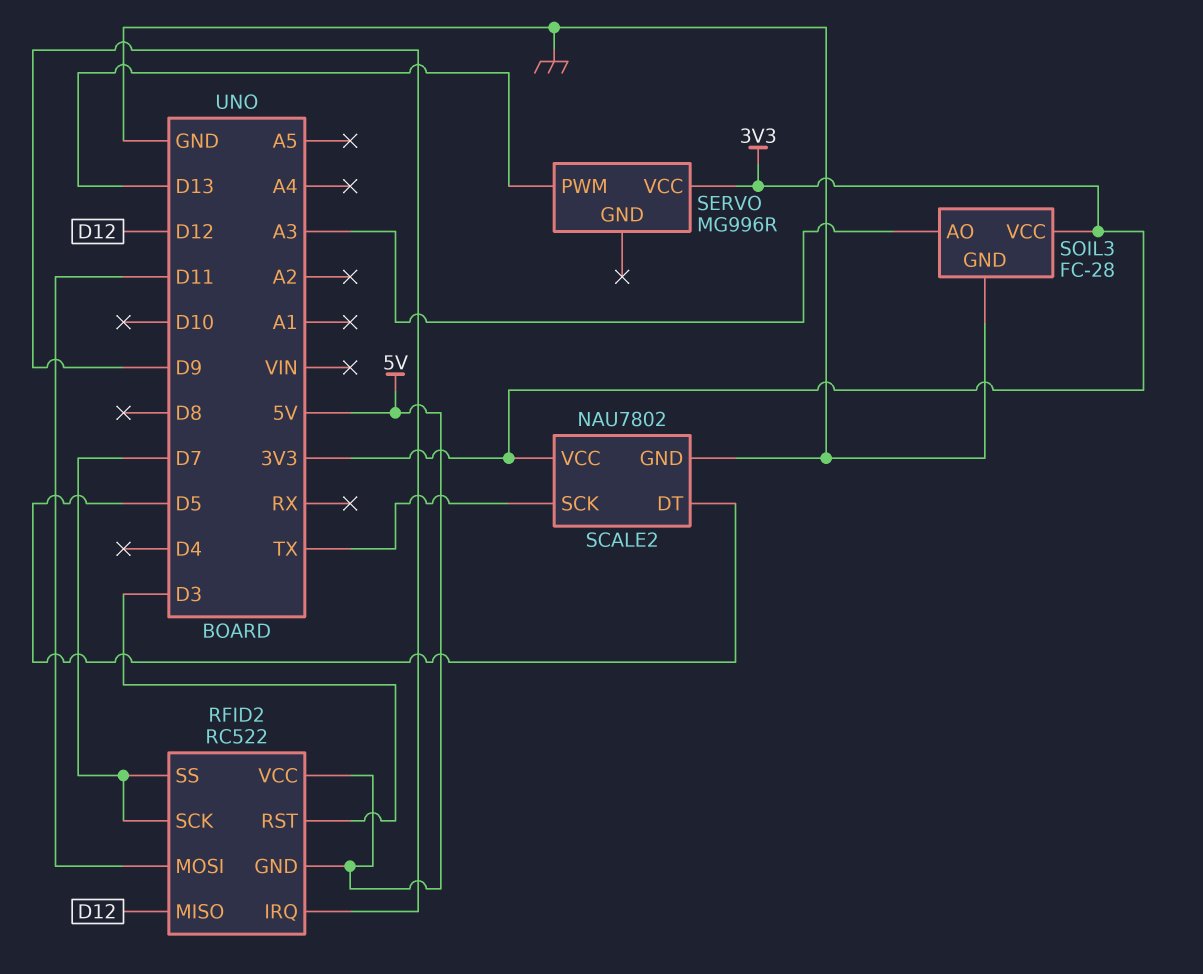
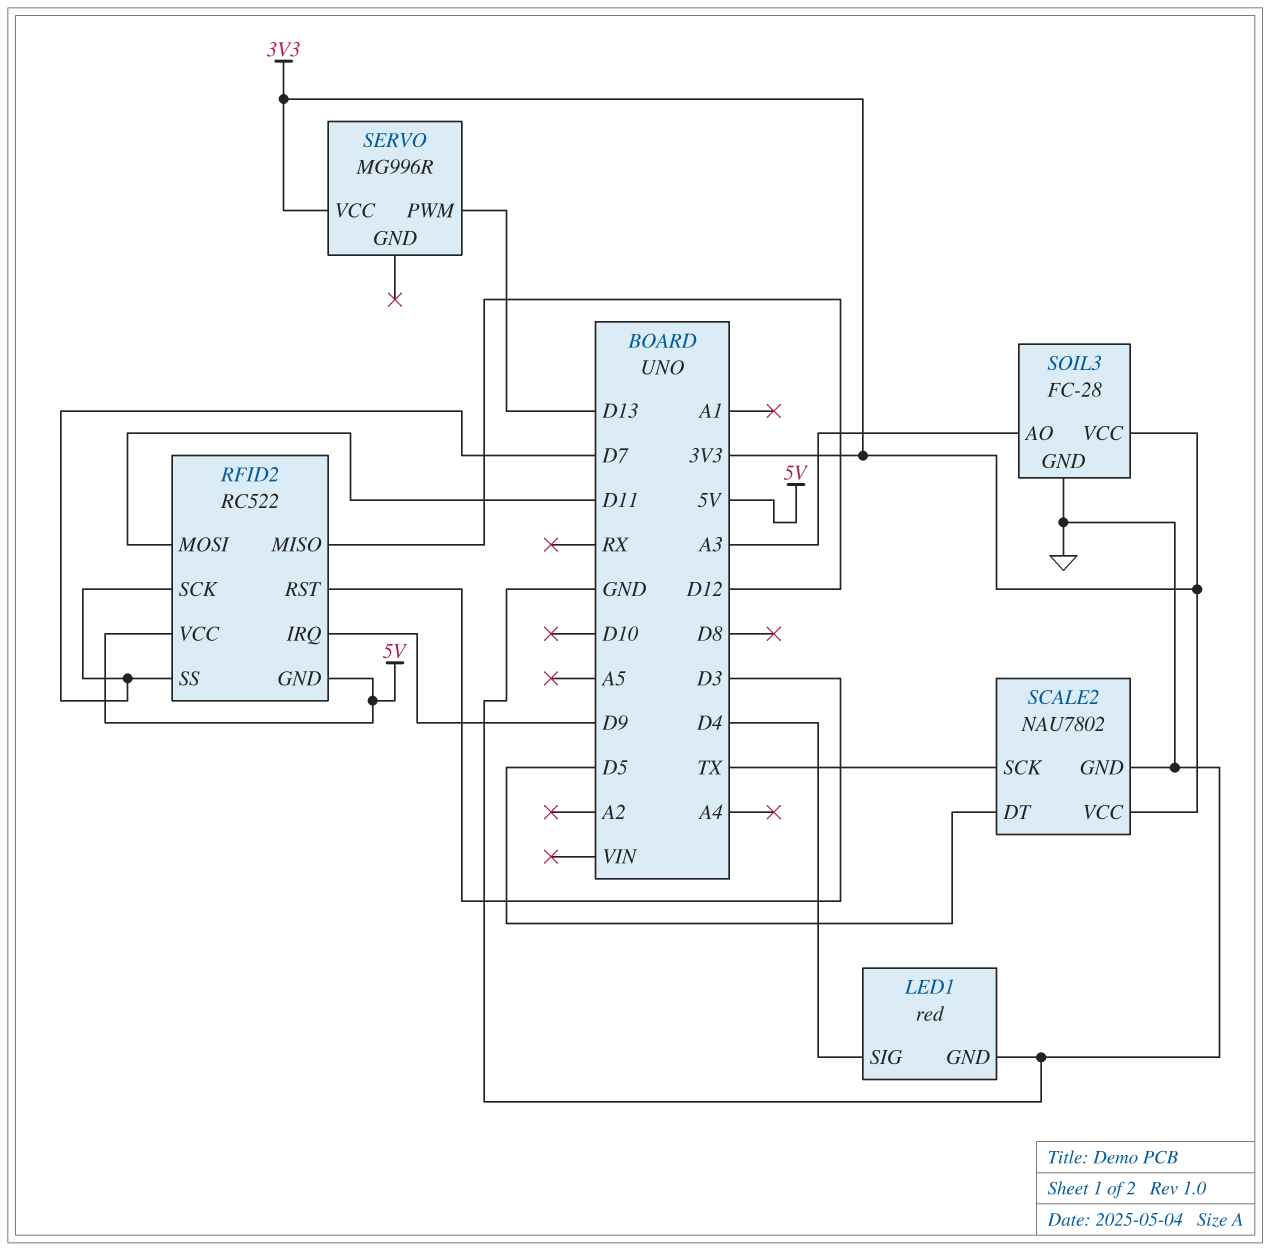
LED1: none -> red
LED1 pin GND: none -> GND
LED1 pin SIG: none -> D4

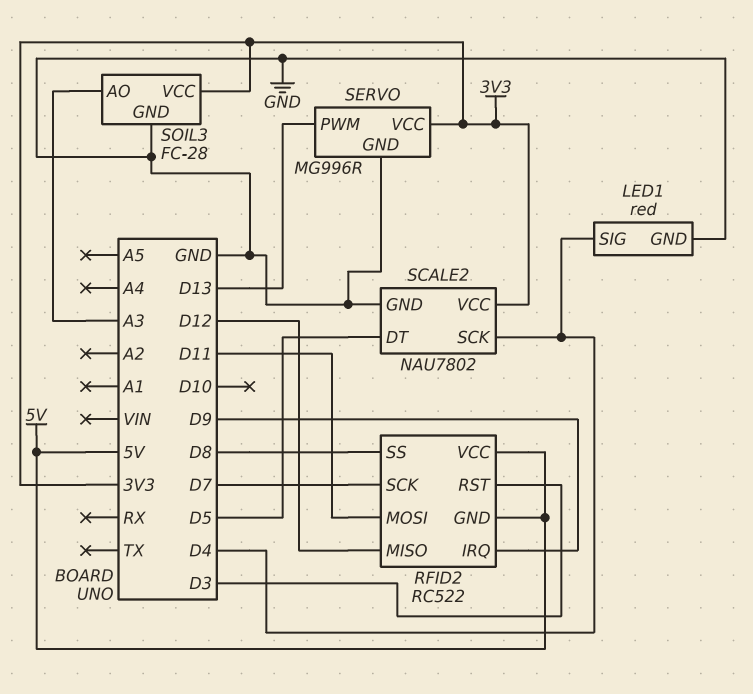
RFID2 pin SS: D7 -> D8
SCALE2 pin SCK: TX -> D4
SERVO pin GND: none -> GND

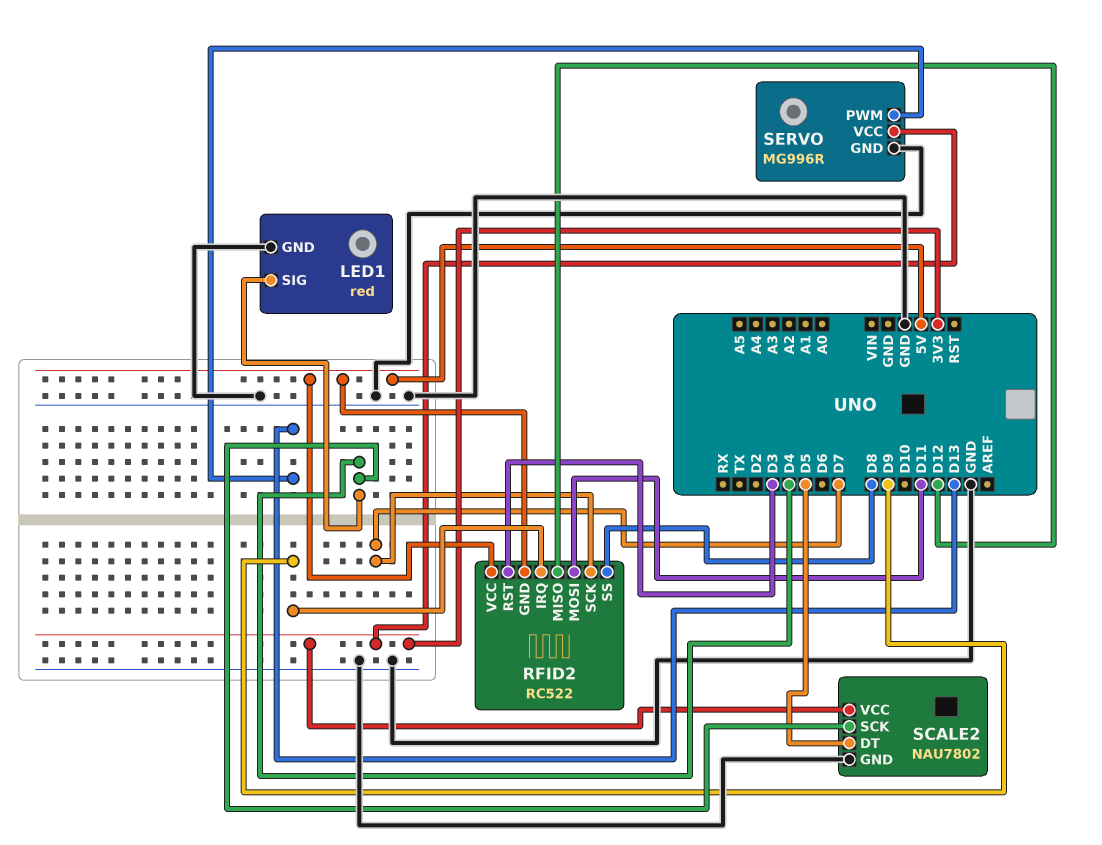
SOIL3: FC-28 -> none
SOIL3 pin AO: A3 -> none
SOIL3 pin GND: GND -> none
SOIL3 pin VCC: 3V3 -> none

